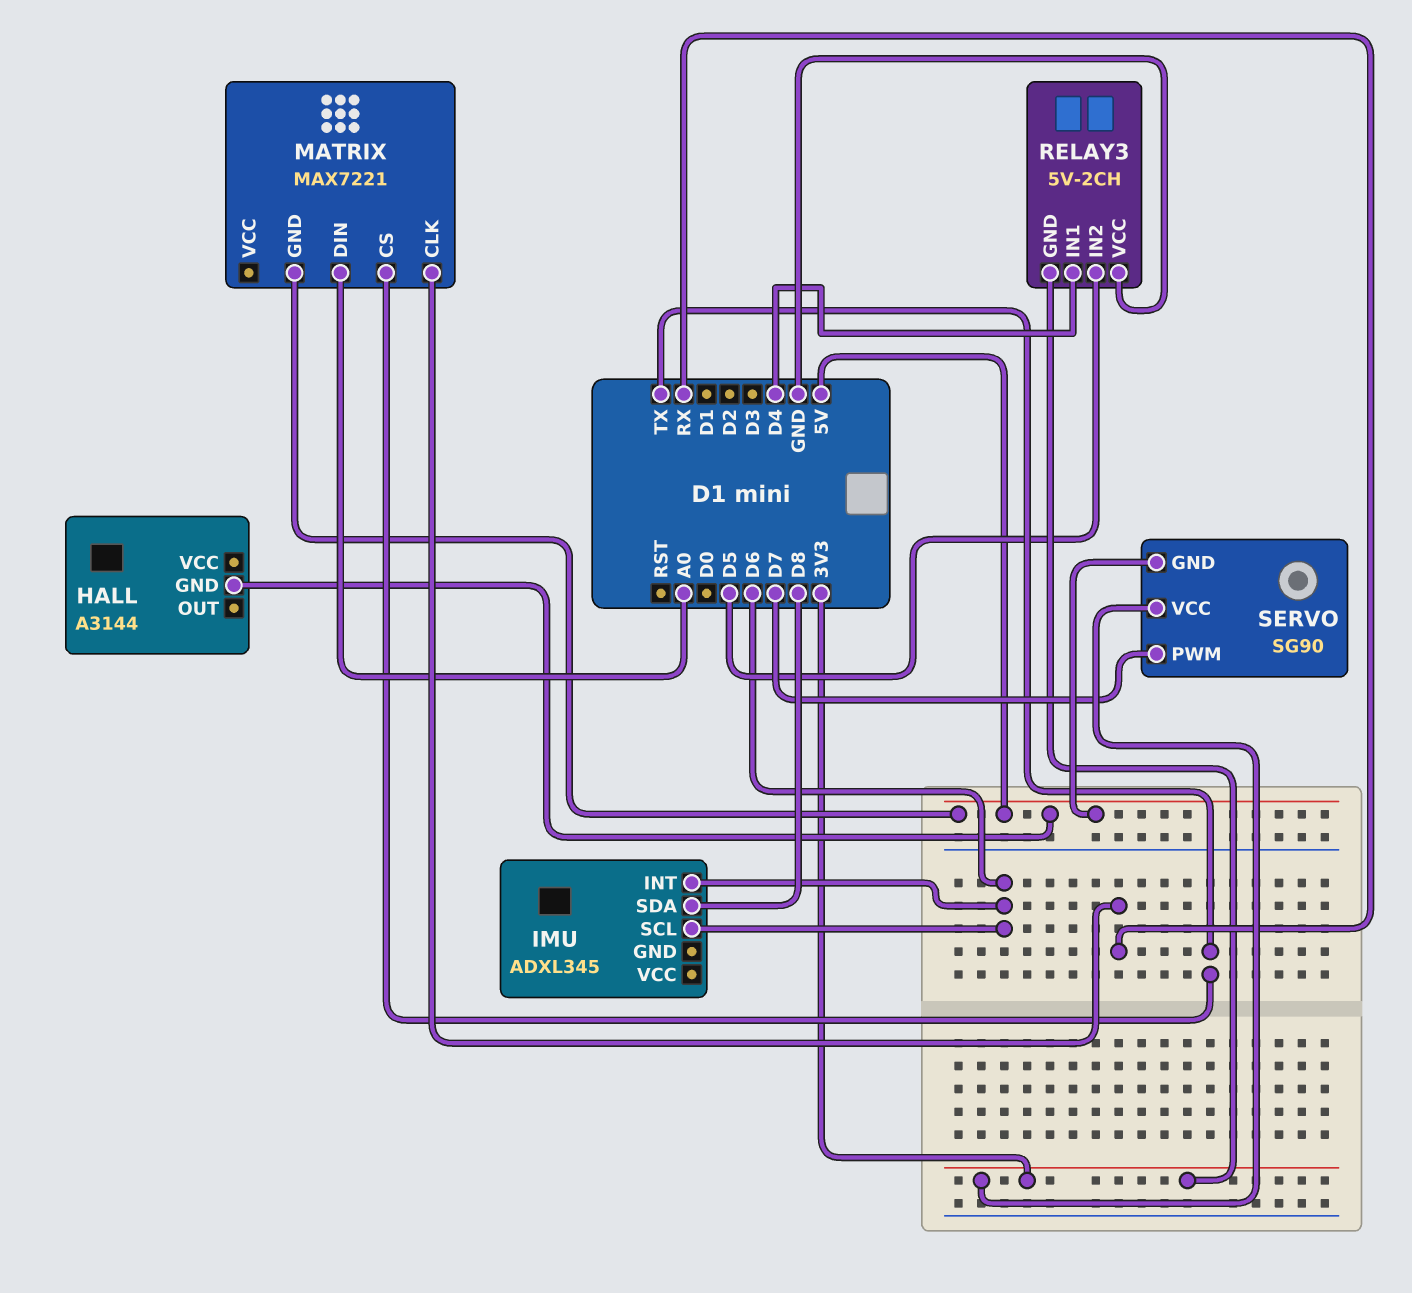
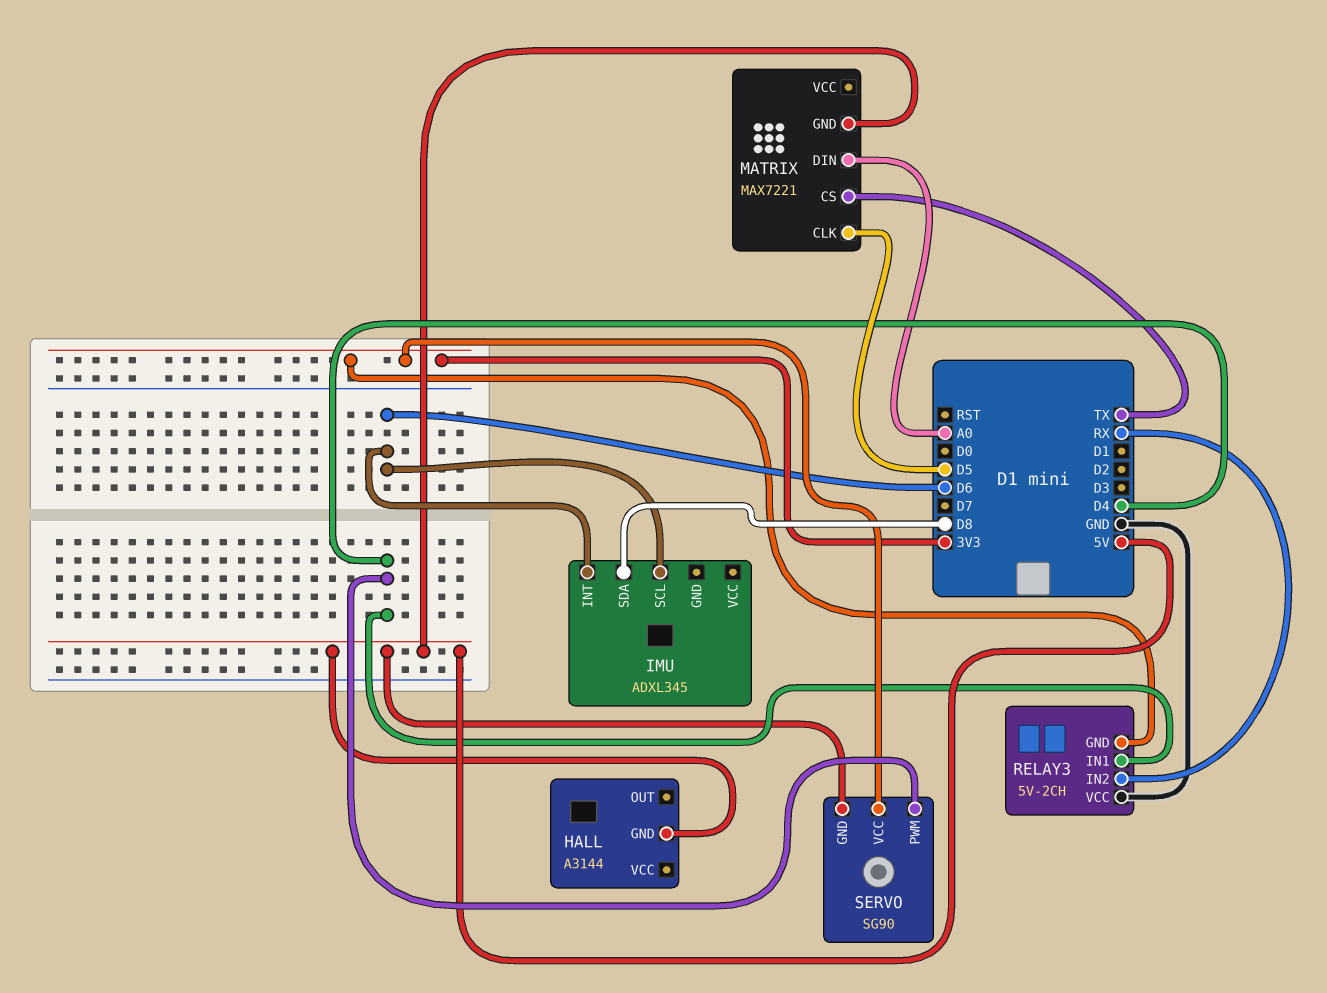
MATRIX pin CLK: RX -> D5
RELAY3 pin IN2: D5 -> RX
SERVO pin PWM: D7 -> D4

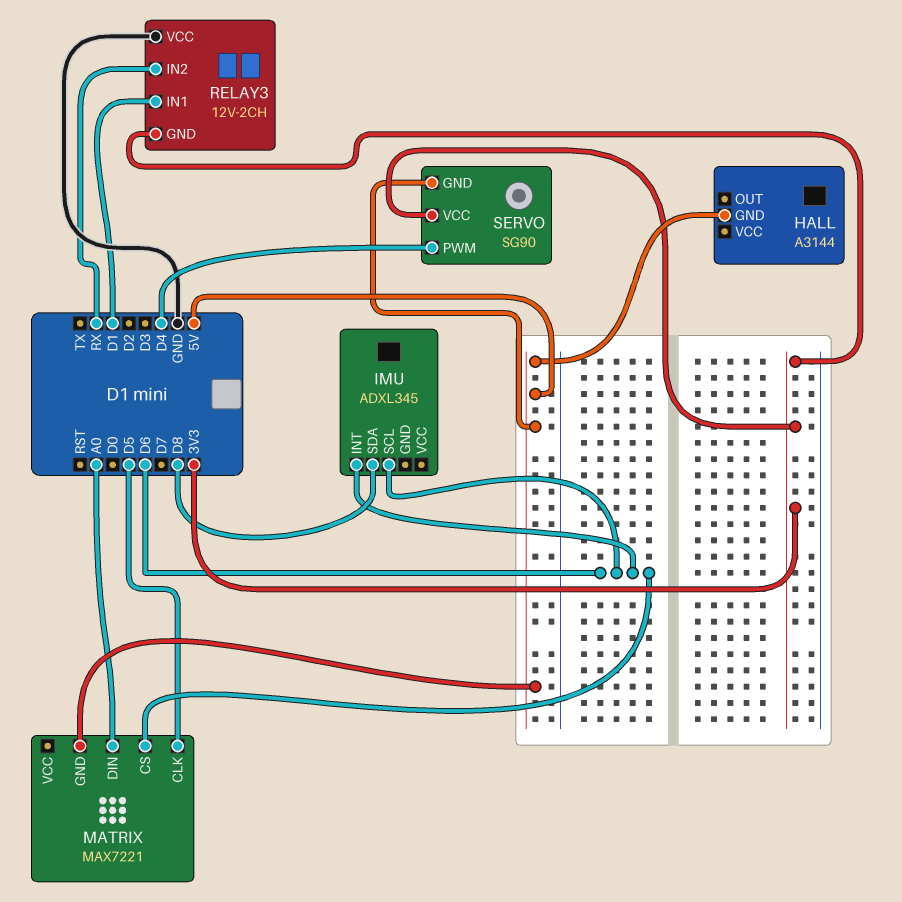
MATRIX pin CS: TX -> D6
RELAY3: 5V-2CH -> 12V-2CH
RELAY3 pin IN1: D4 -> D1

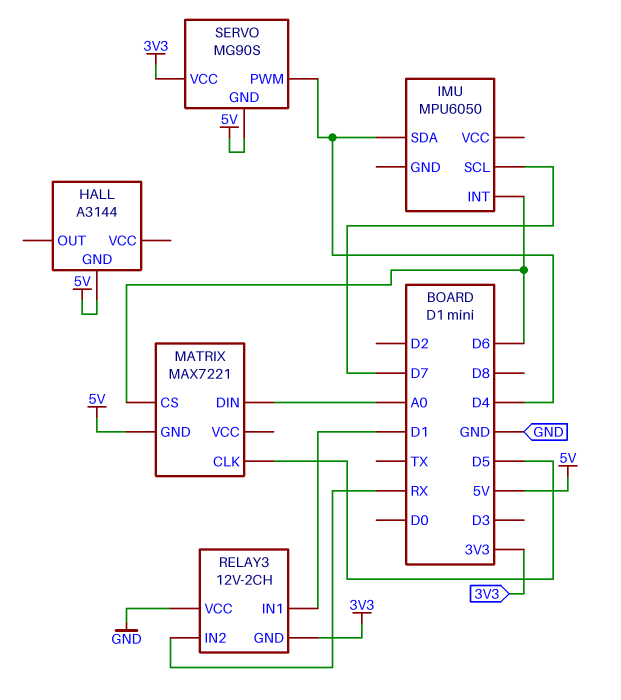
IMU: ADXL345 -> MPU6050
IMU pin SCL: D6 -> D7
IMU pin SDA: D8 -> D4
SERVO: SG90 -> MG90S

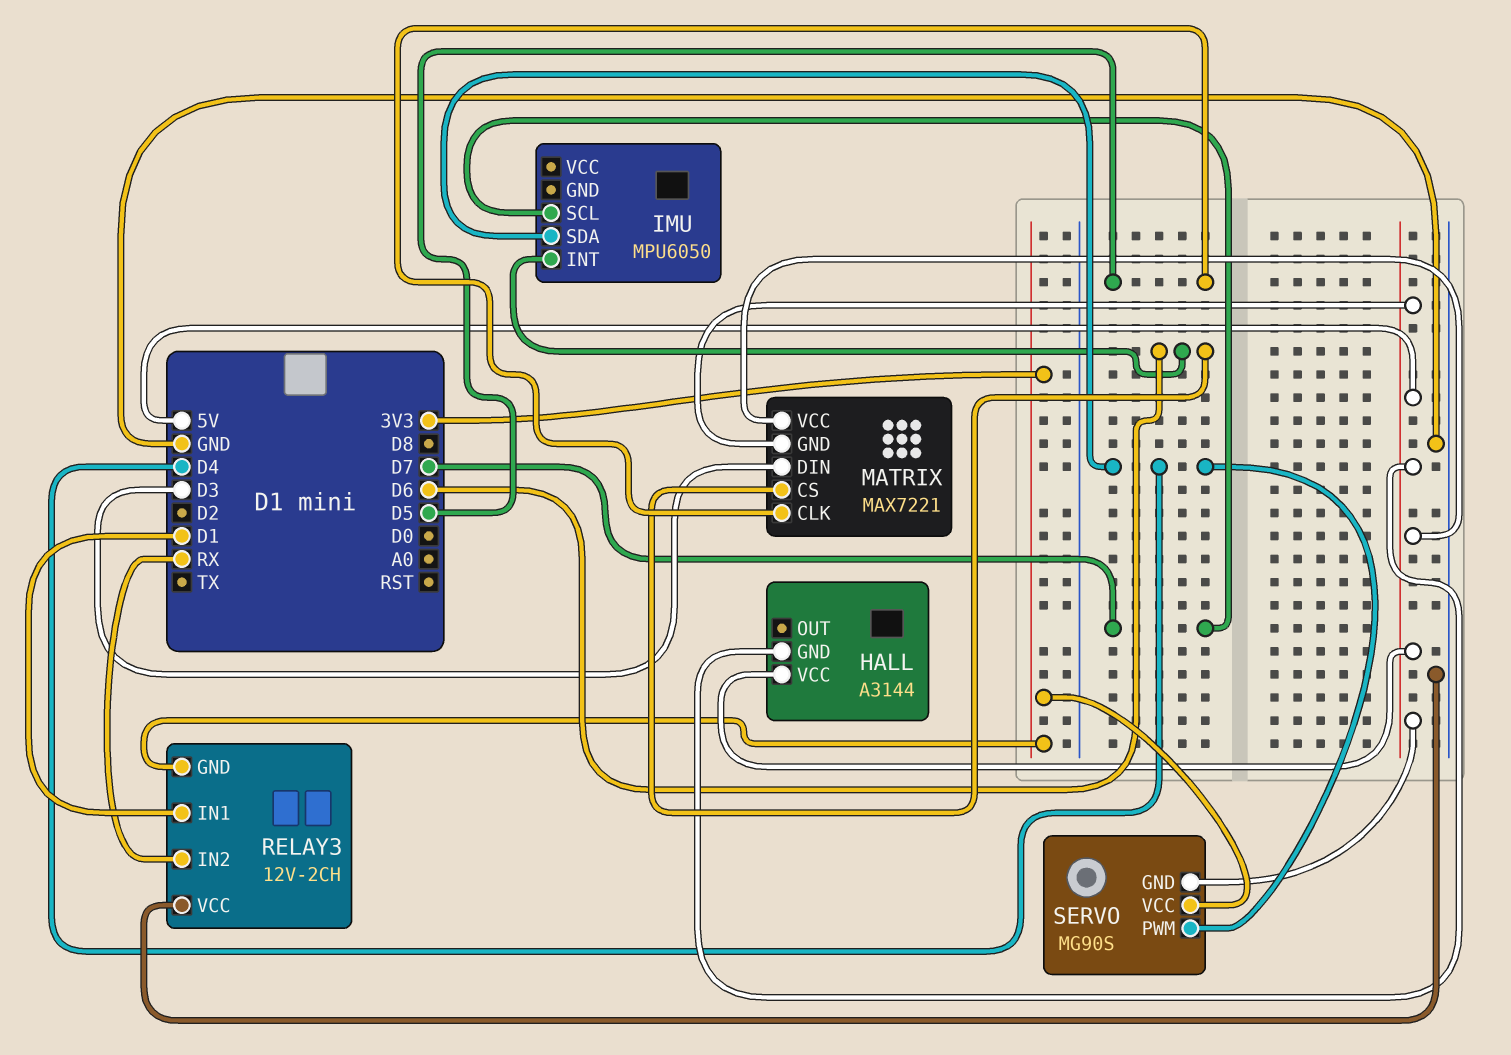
HALL pin VCC: none -> 5V
MATRIX pin DIN: A0 -> D3
MATRIX pin VCC: none -> 5V

